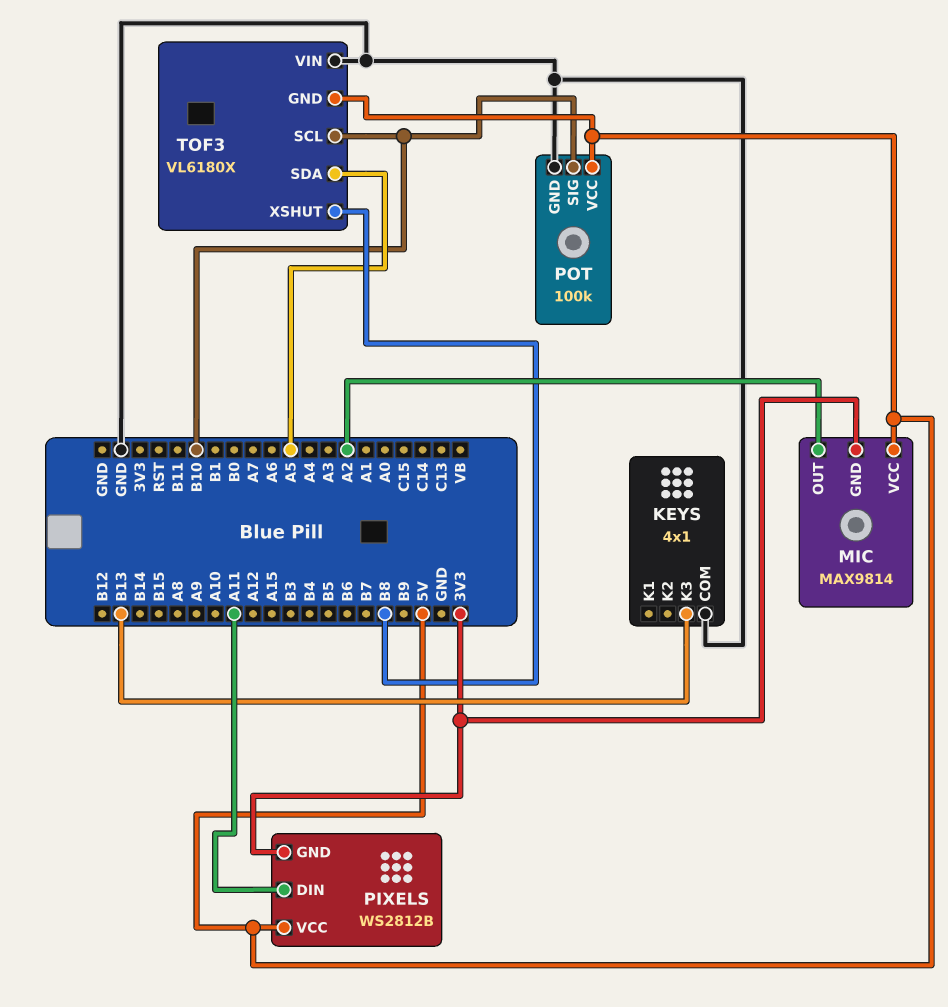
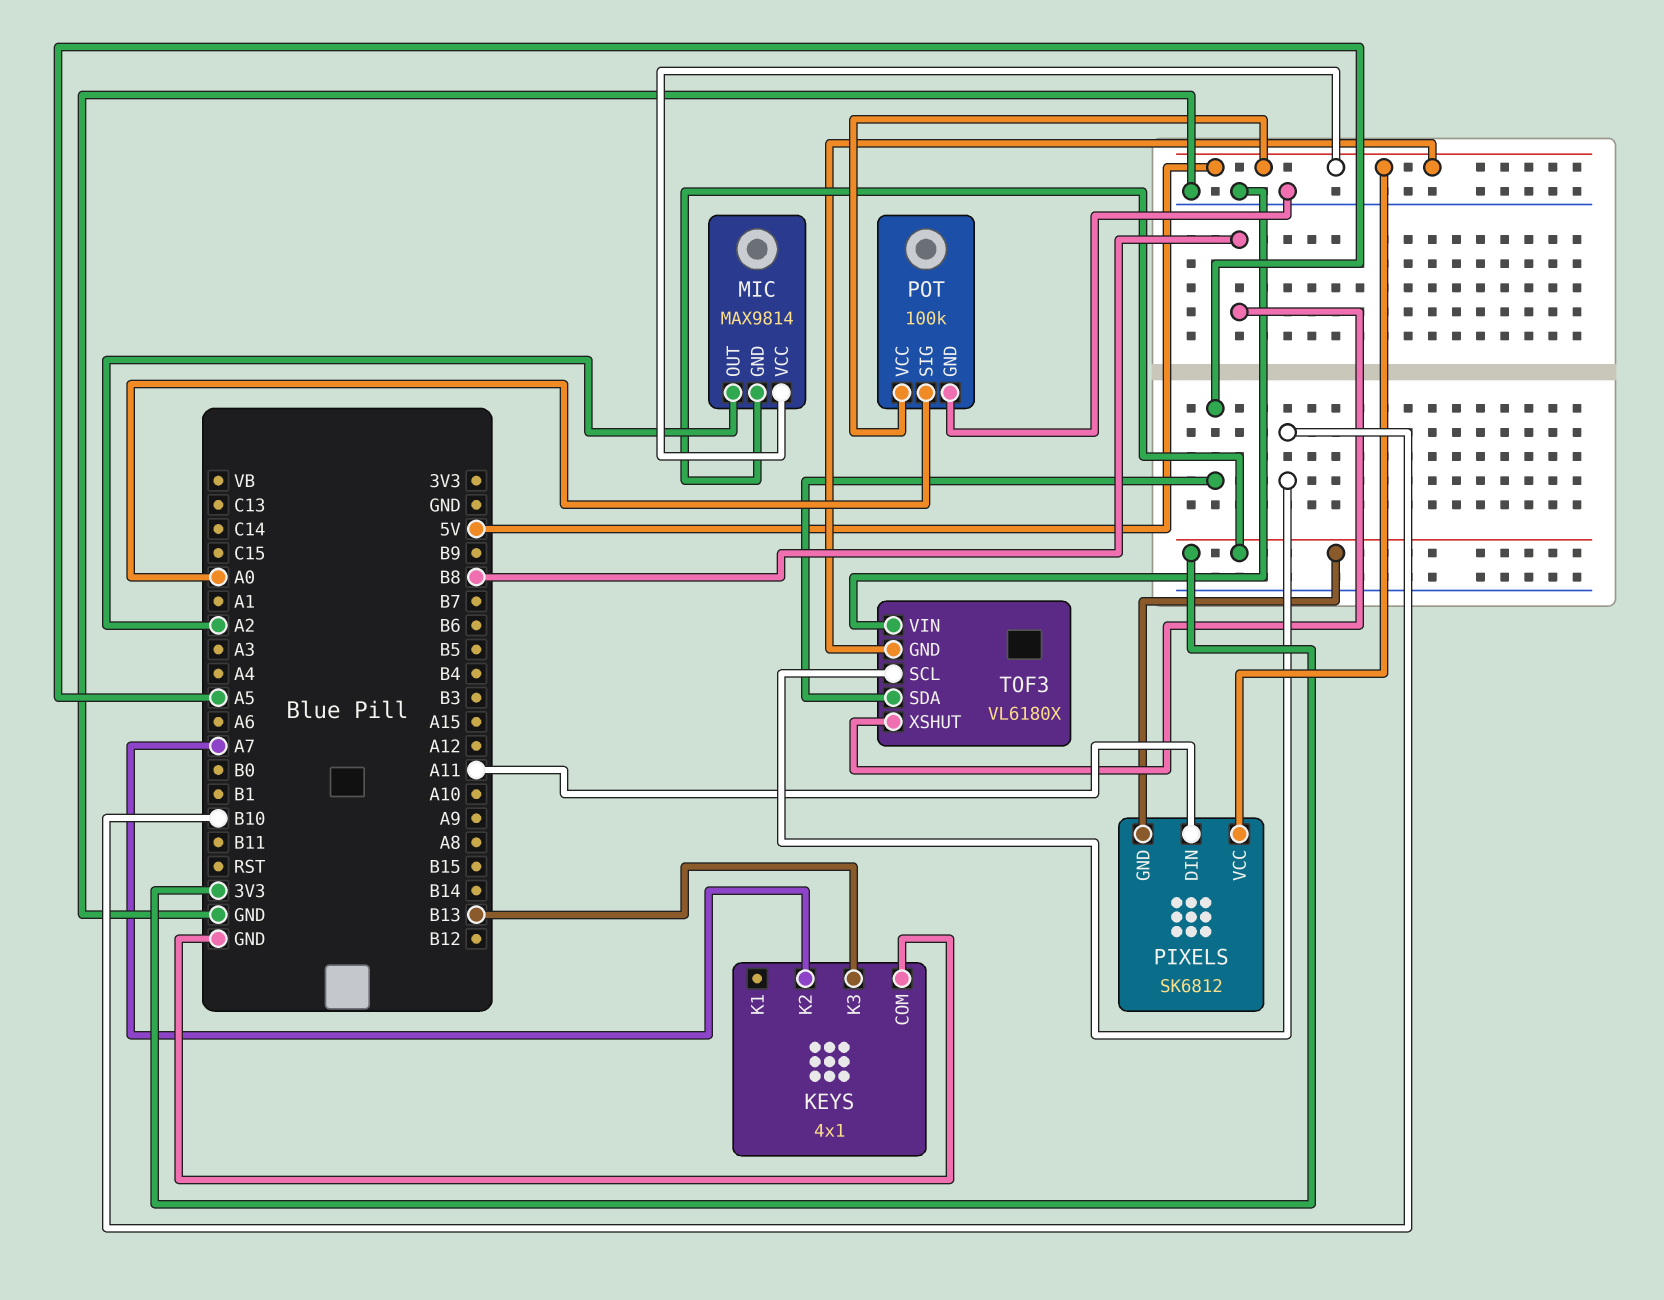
KEYS pin K2: none -> A7
PIXELS: WS2812B -> SK6812
POT pin SIG: B10 -> A0

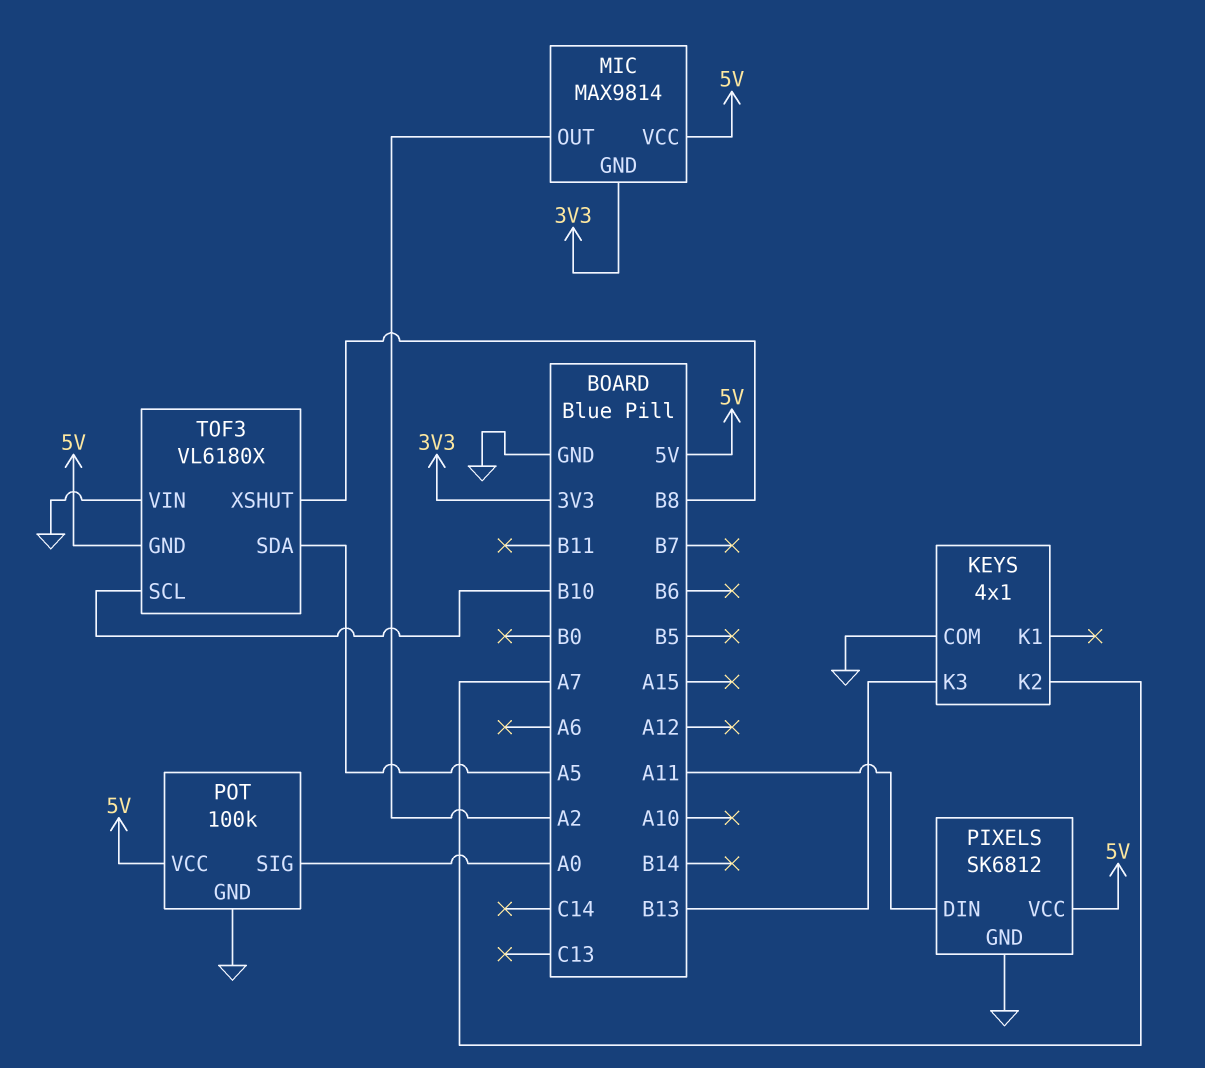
PIXELS pin GND: 3V3 -> GND

